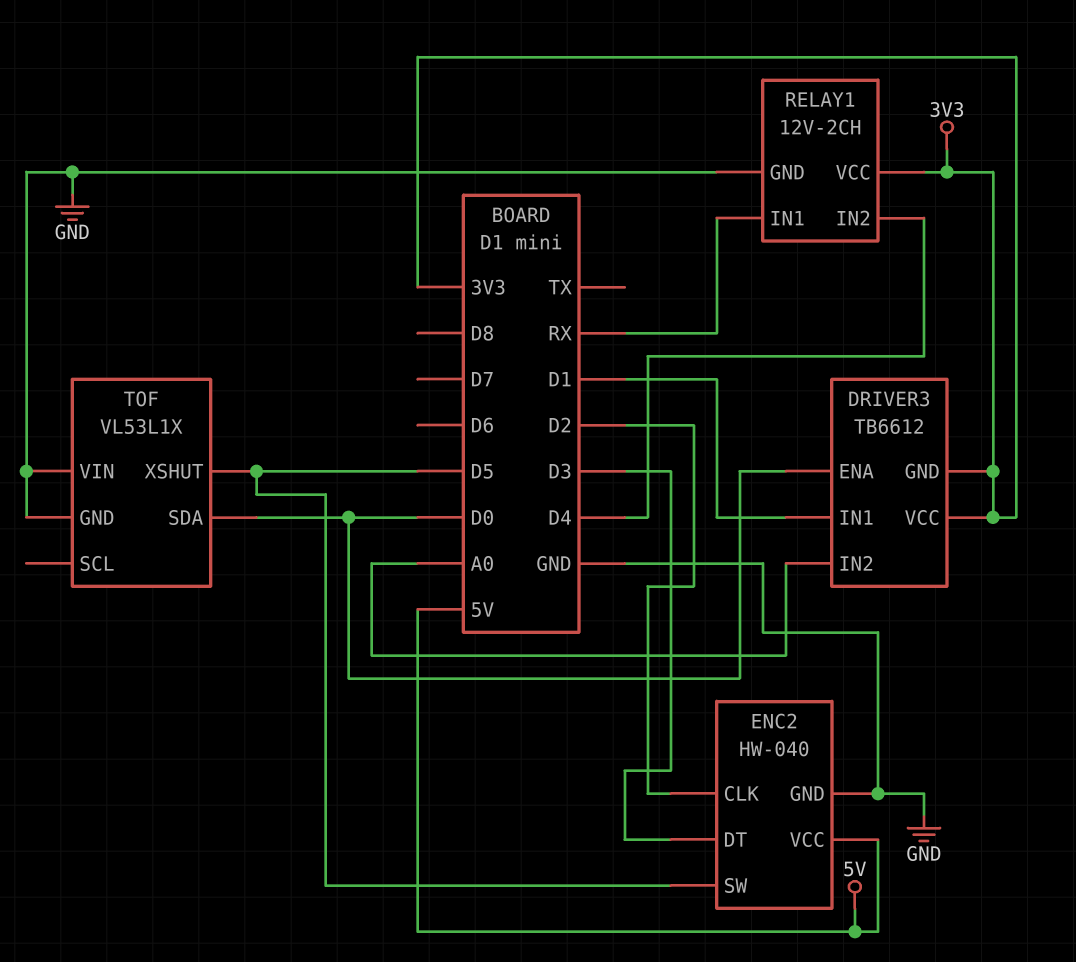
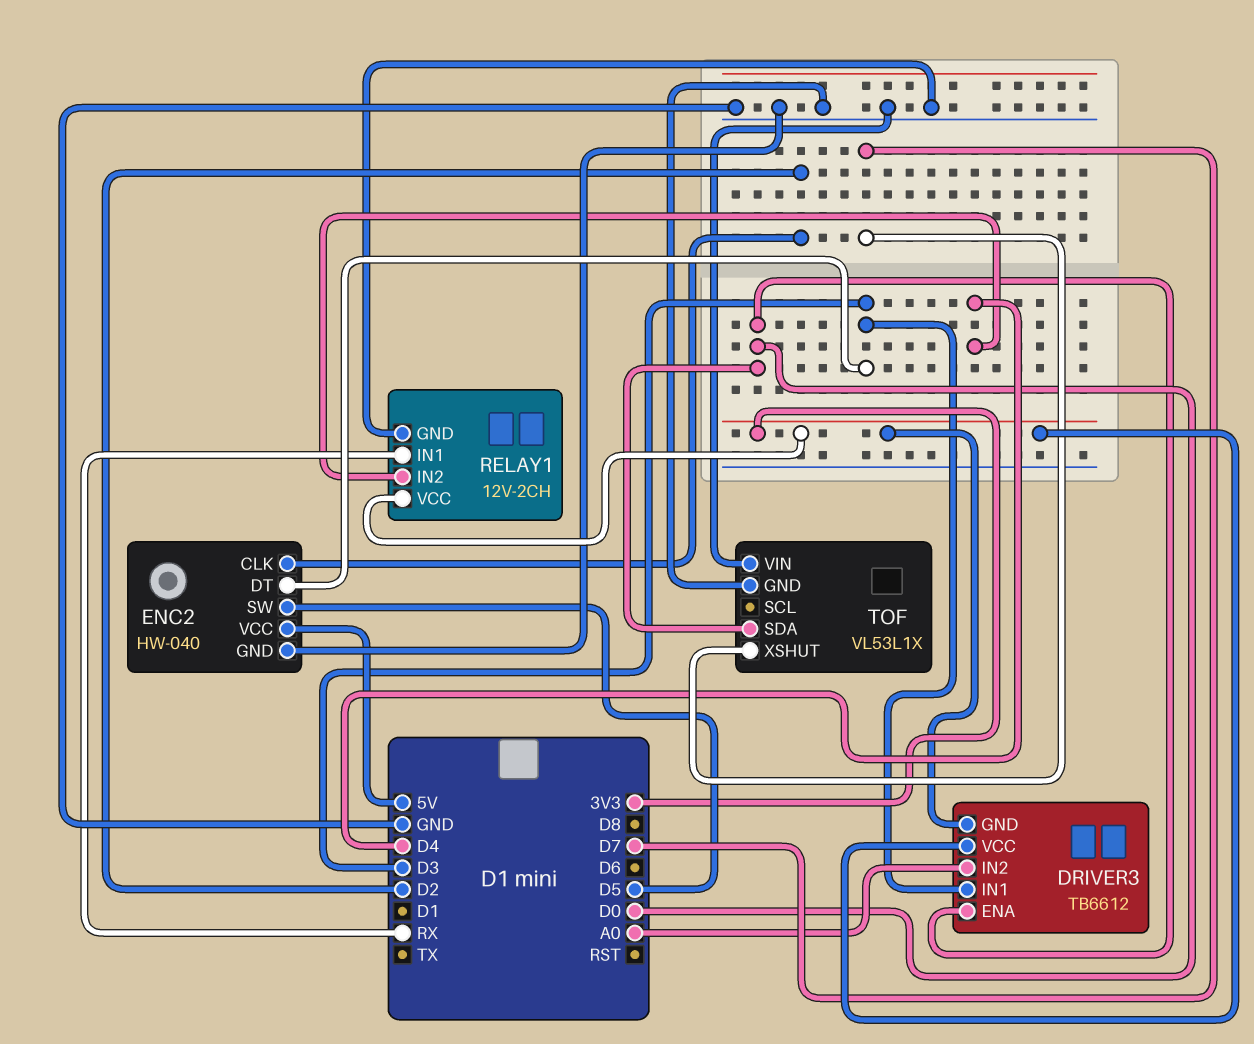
DRIVER3 pin IN1: D1 -> D3
TOF pin XSHUT: D5 -> D7

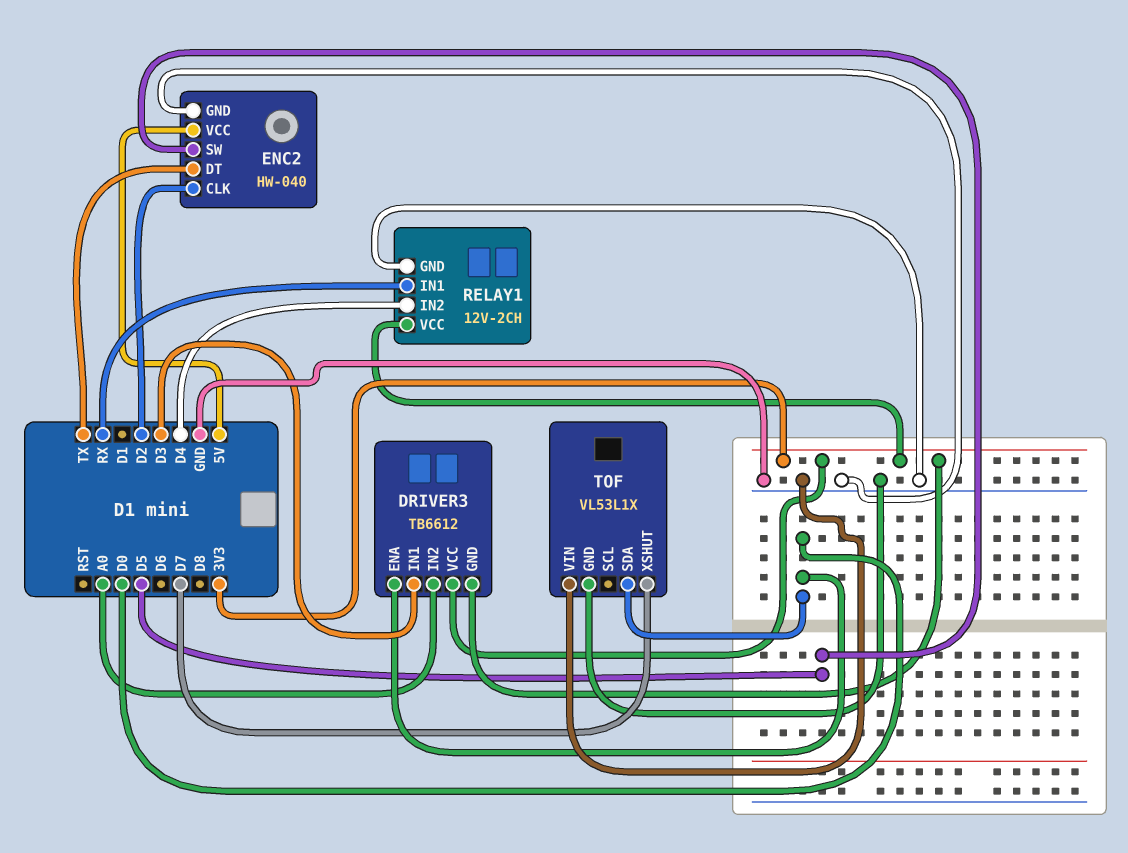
ENC2 pin DT: D3 -> TX

